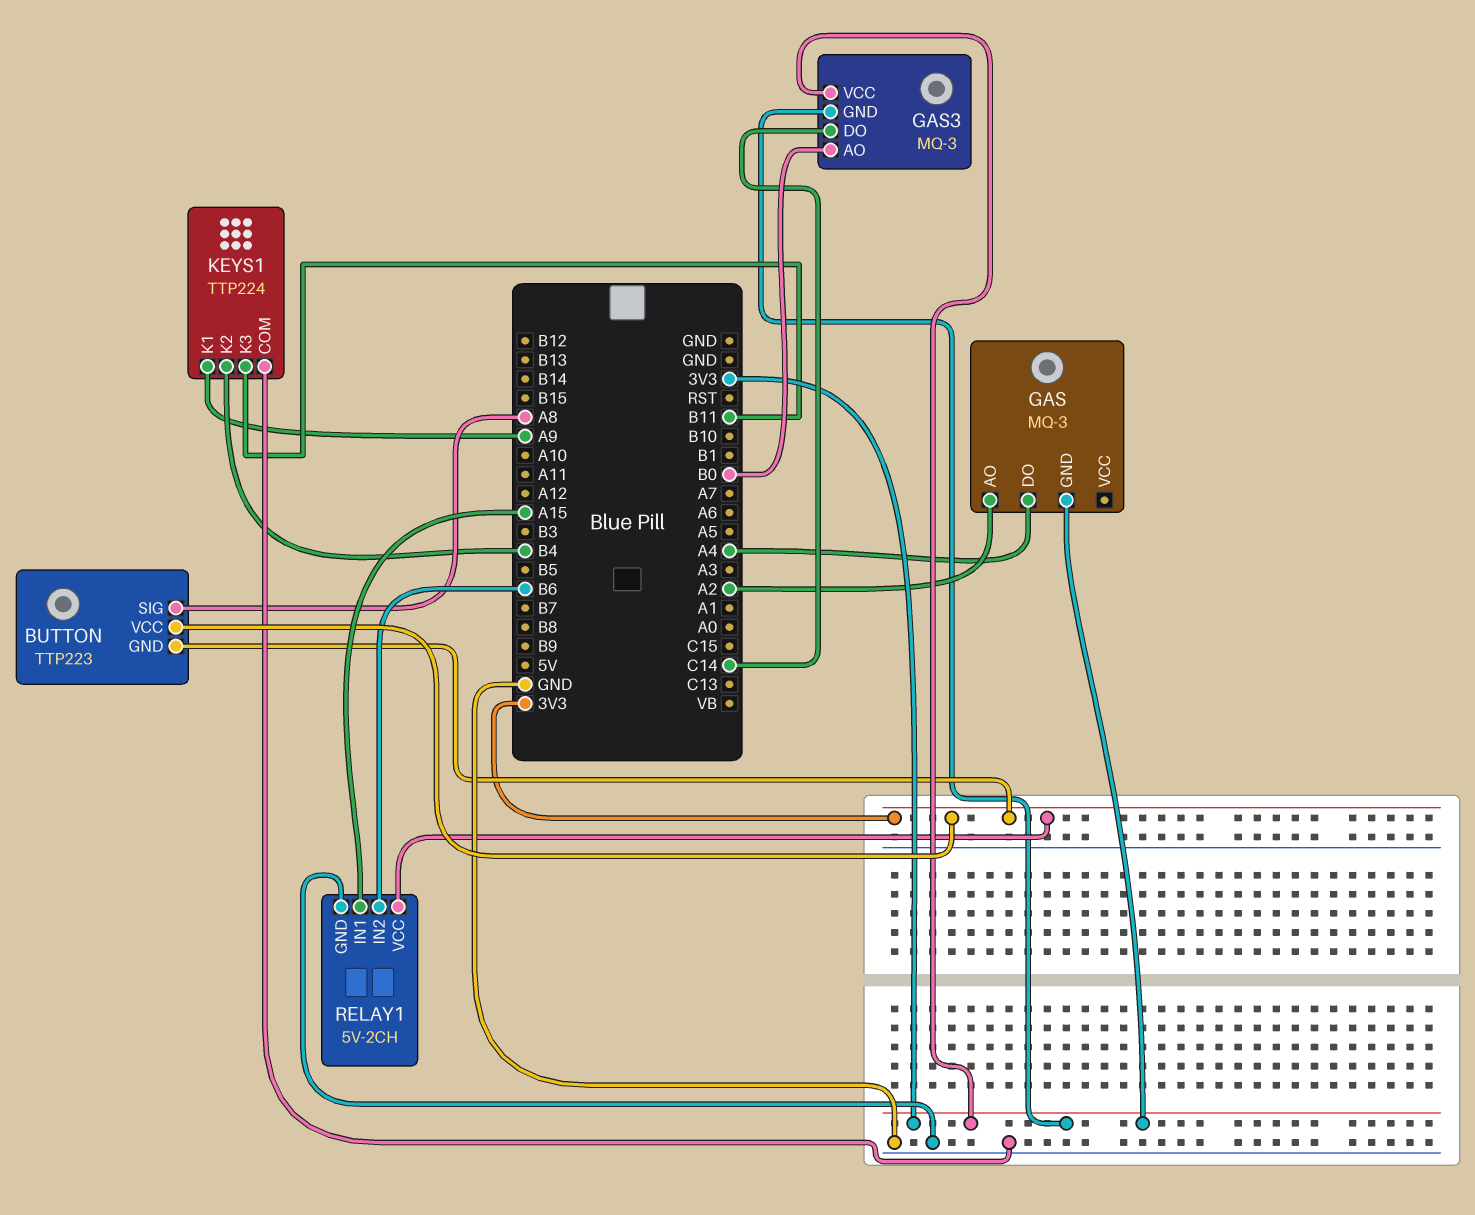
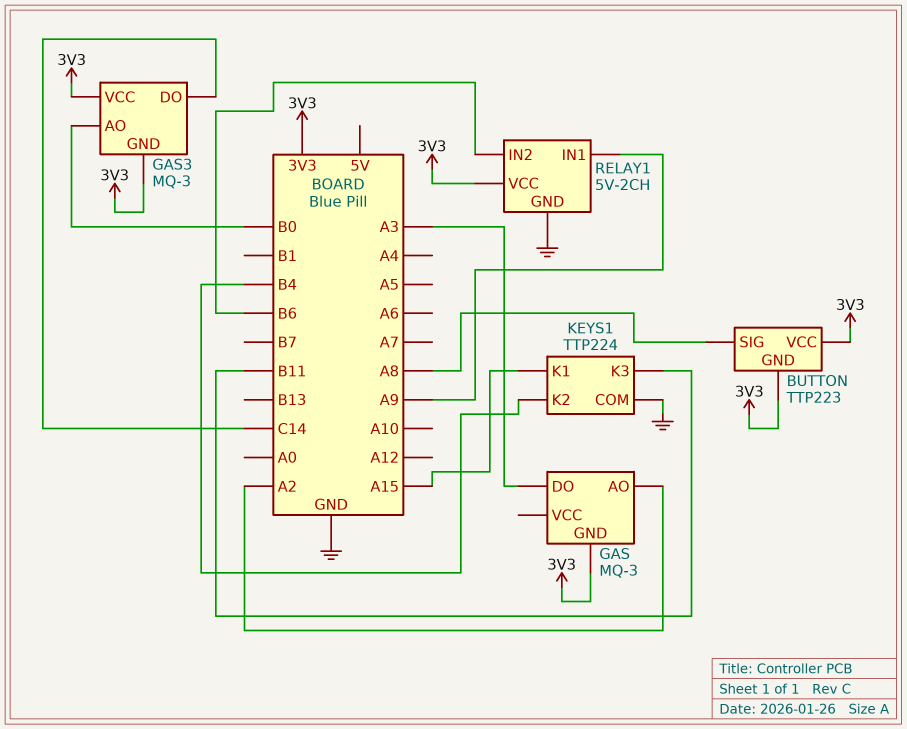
GAS pin DO: A4 -> A3
KEYS1 pin K1: A9 -> A15
RELAY1 pin IN1: A15 -> A9

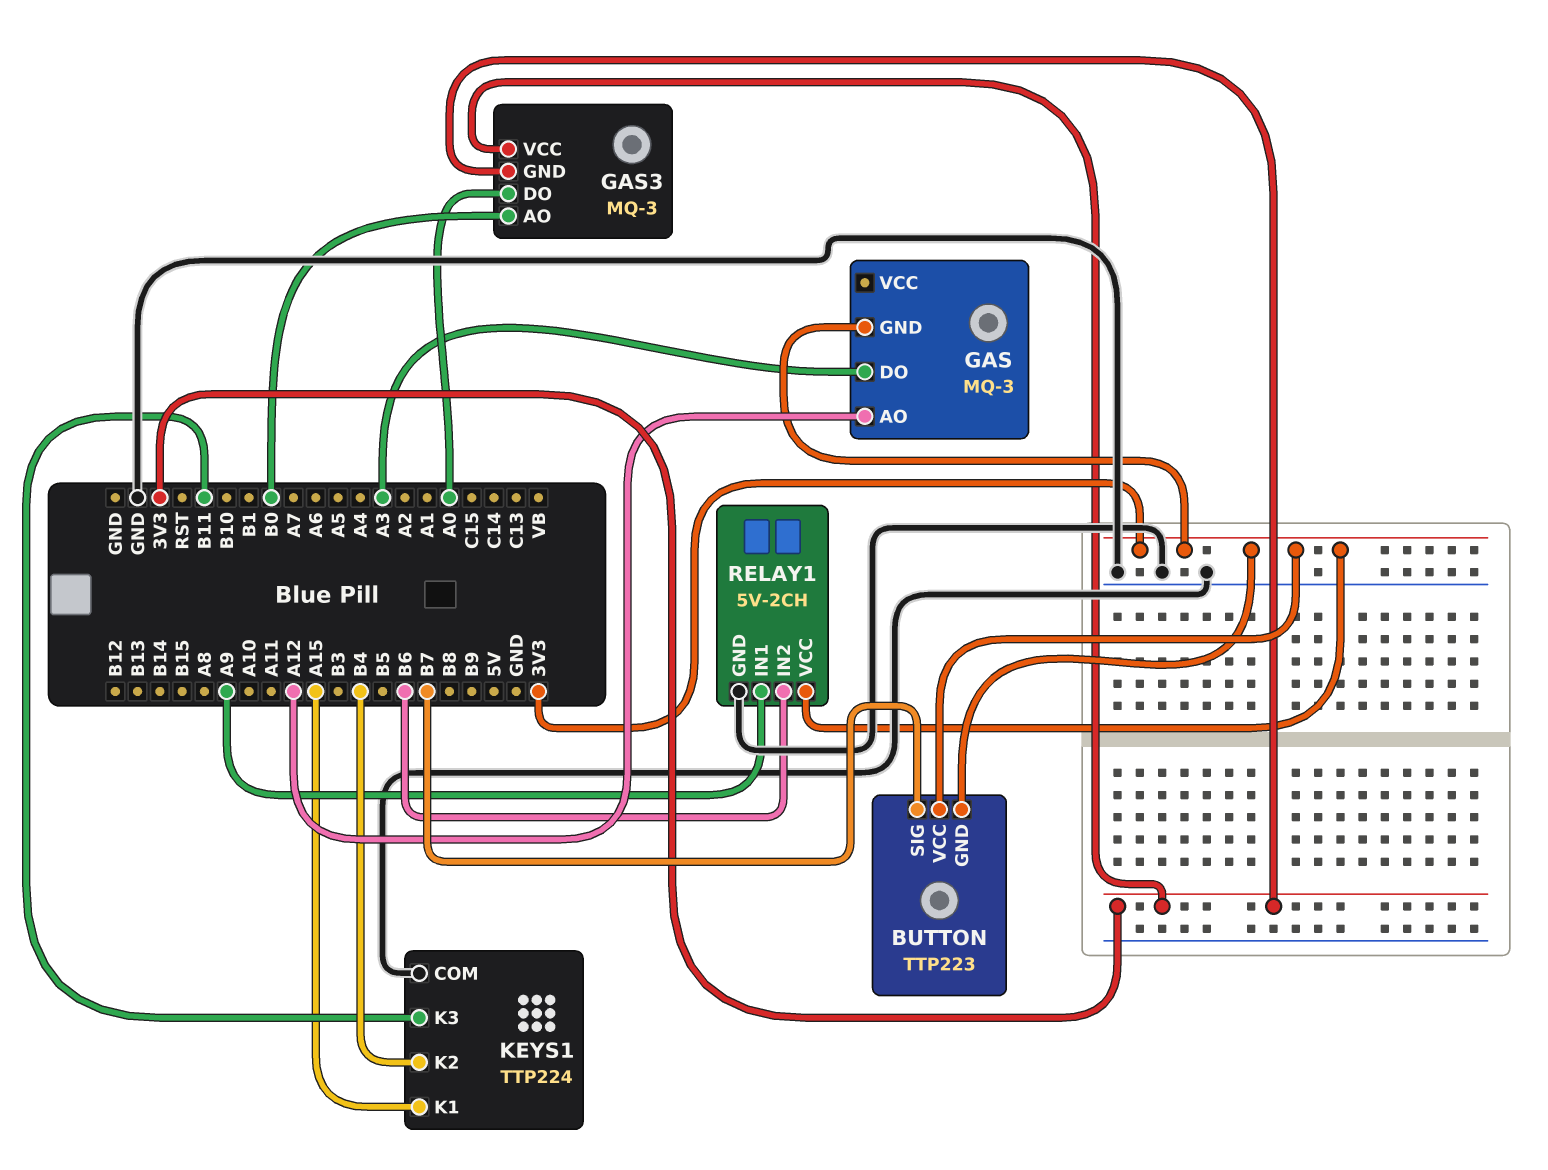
BUTTON pin SIG: A8 -> B7
GAS pin AO: A2 -> A12
GAS3 pin DO: C14 -> A0

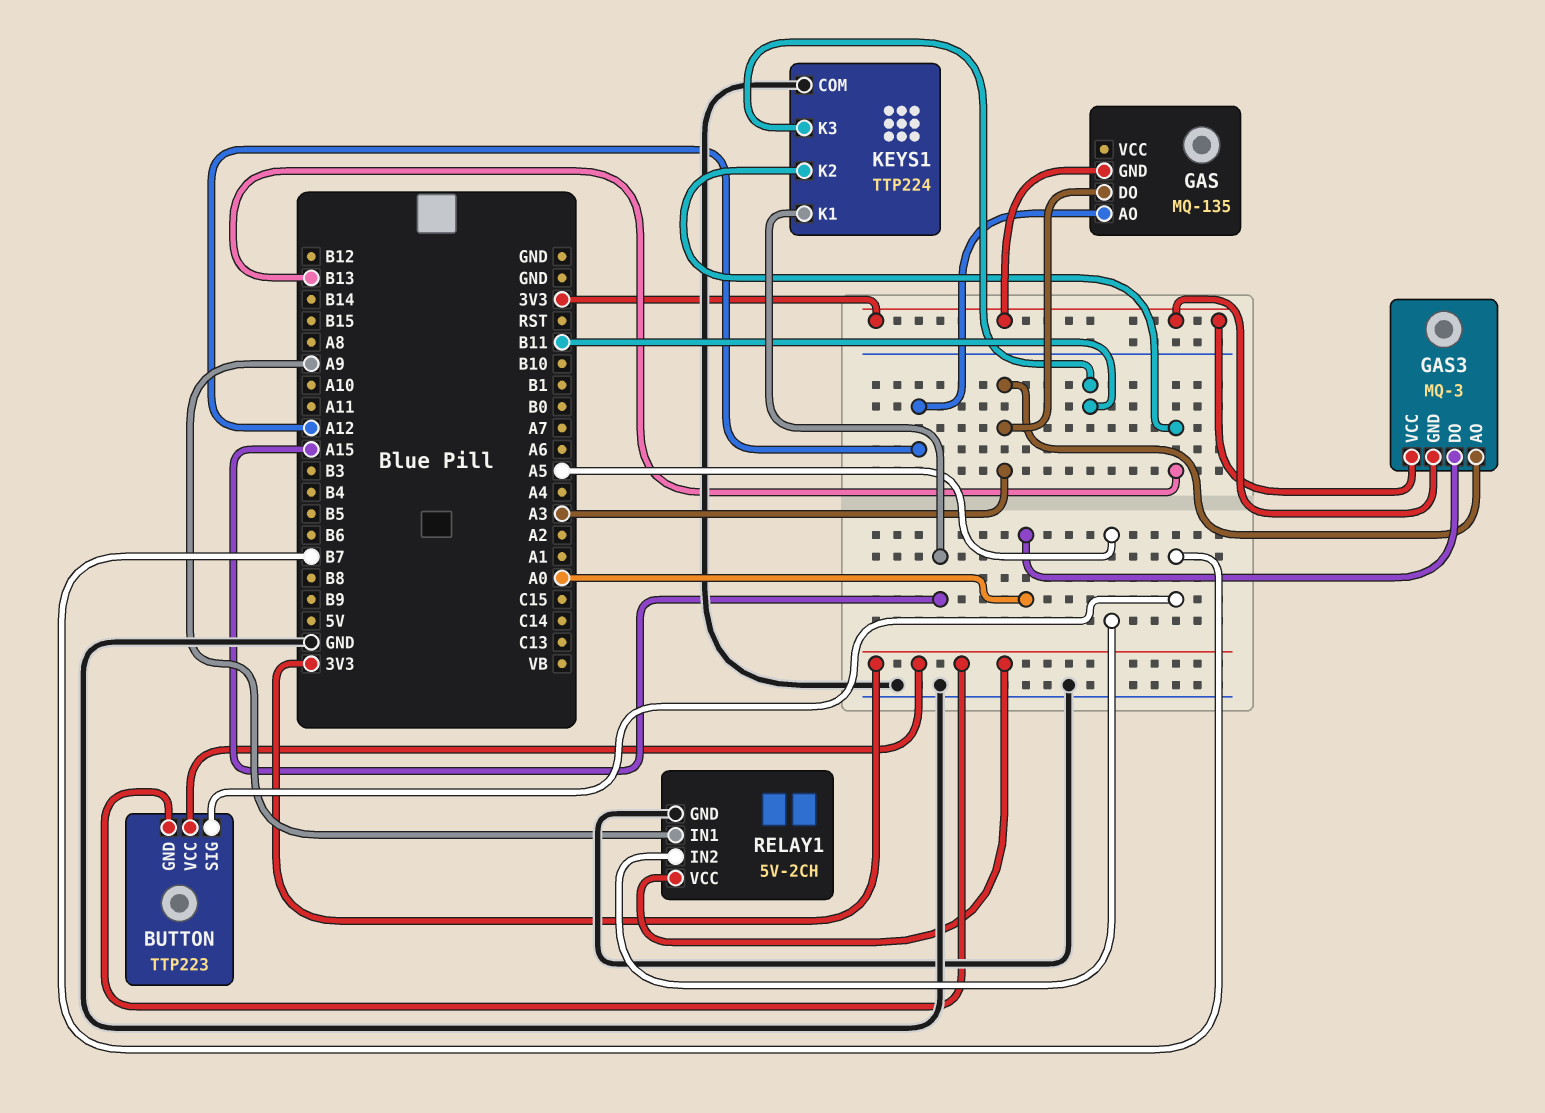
GAS: MQ-3 -> MQ-135
GAS3 pin AO: B0 -> A3
KEYS1 pin K2: B4 -> B13
RELAY1 pin IN2: B6 -> A5

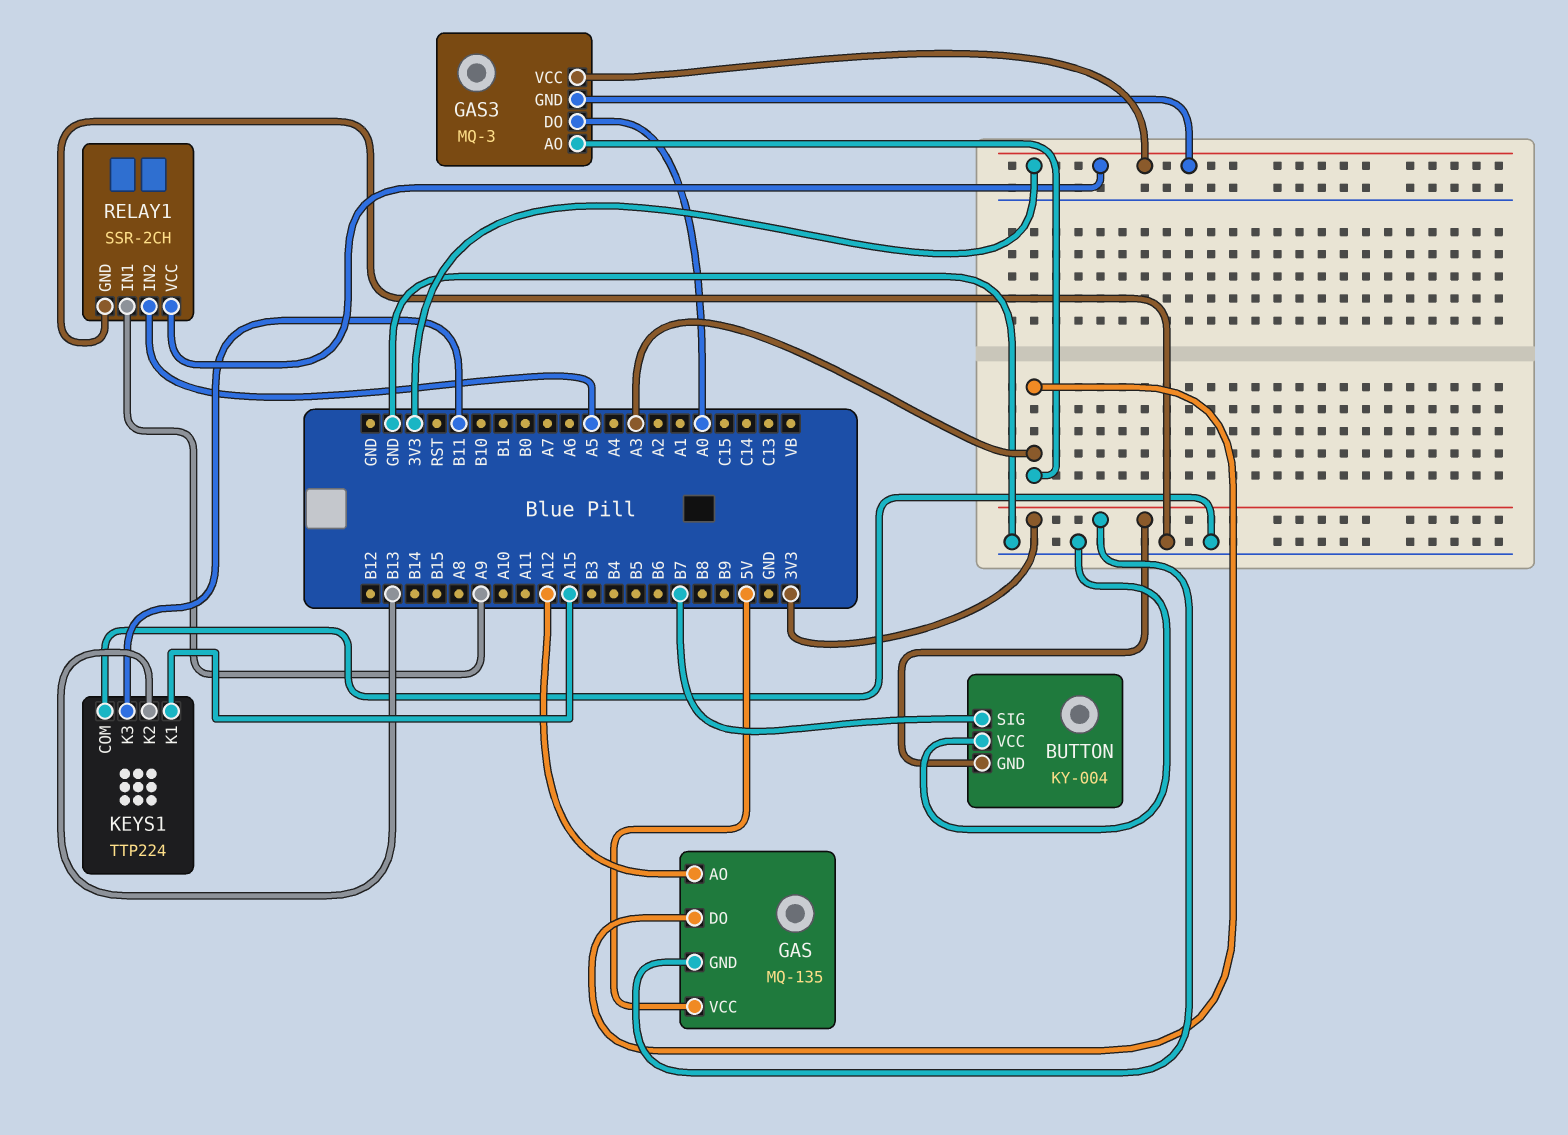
BUTTON: TTP223 -> KY-004
BUTTON pin VCC: 3V3 -> GND
GAS pin VCC: none -> 5V
RELAY1: 5V-2CH -> SSR-2CH

